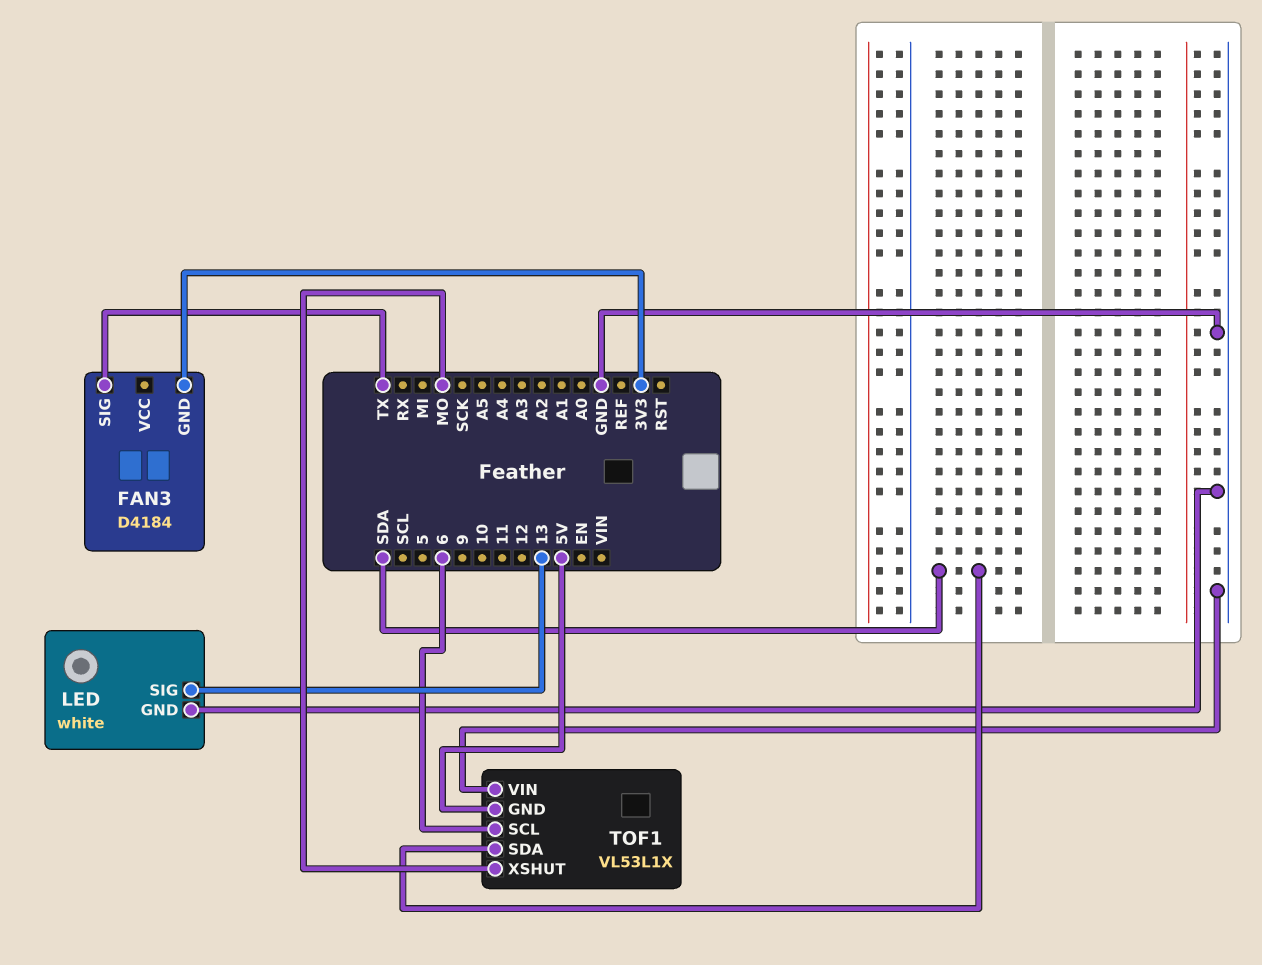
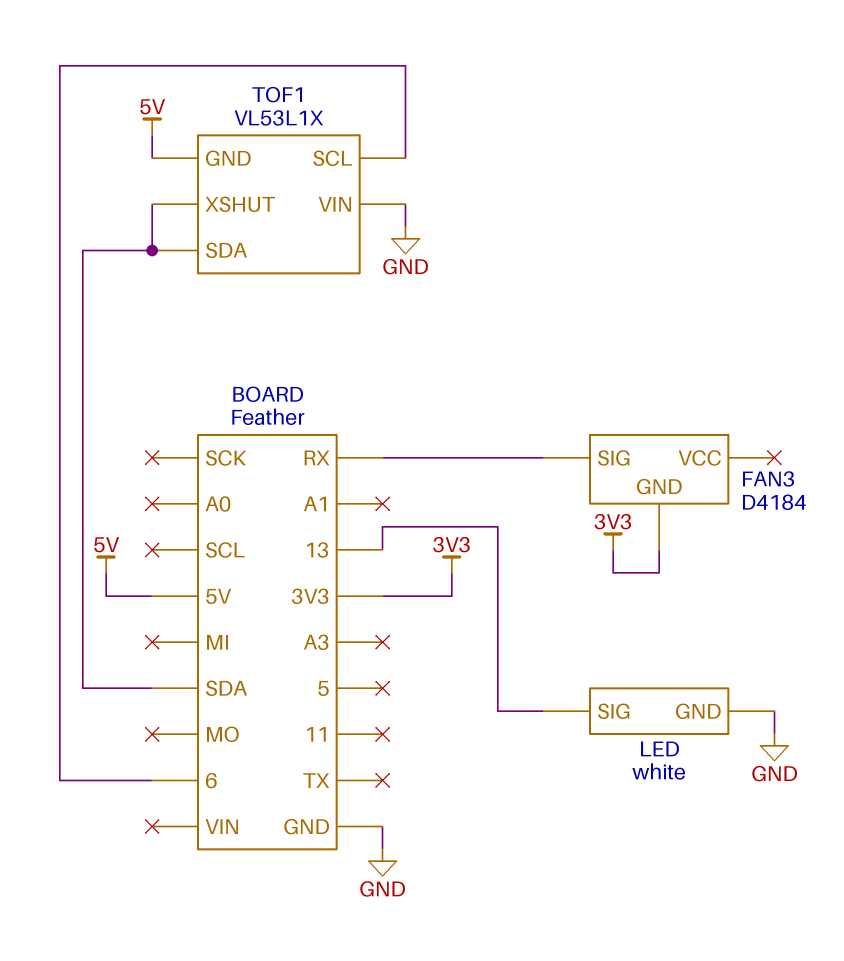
FAN3 pin SIG: TX -> RX
TOF1 pin XSHUT: MO -> SDA

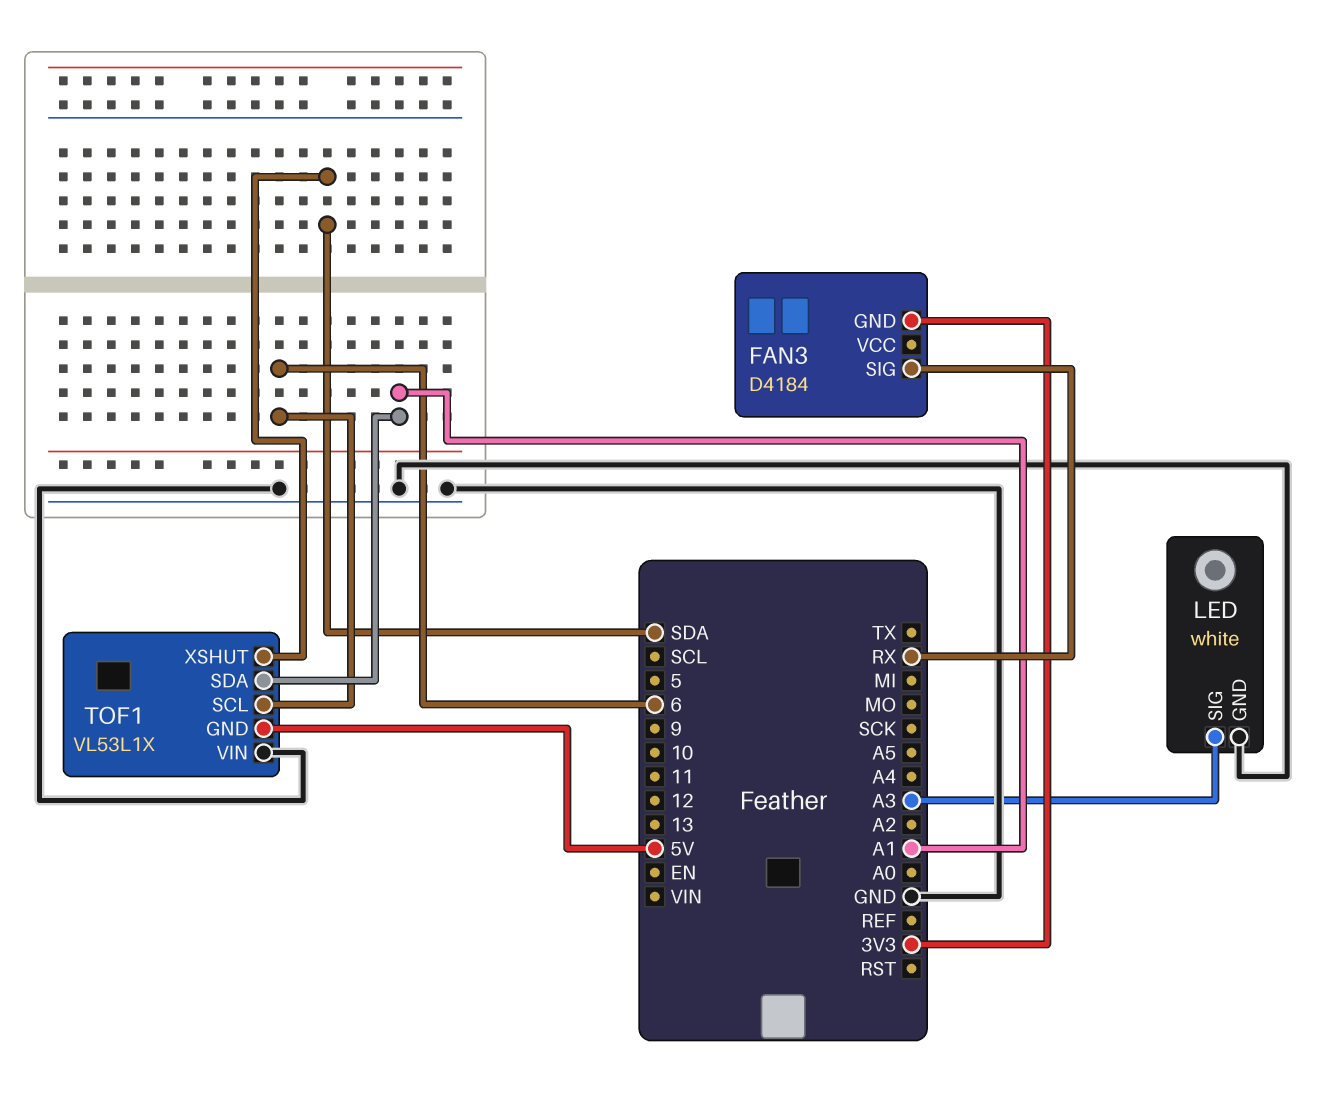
LED pin SIG: 13 -> A3
TOF1 pin SDA: SDA -> A1

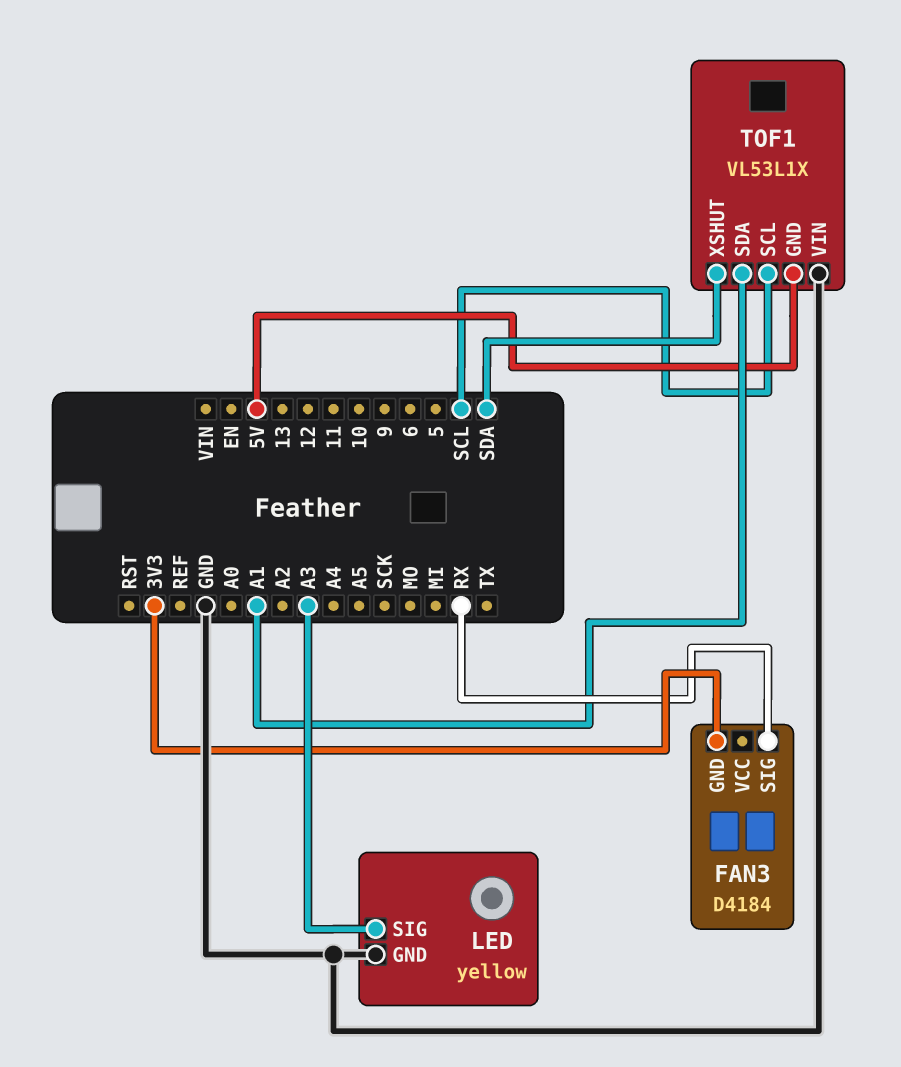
LED: white -> yellow
TOF1 pin SCL: 6 -> SCL

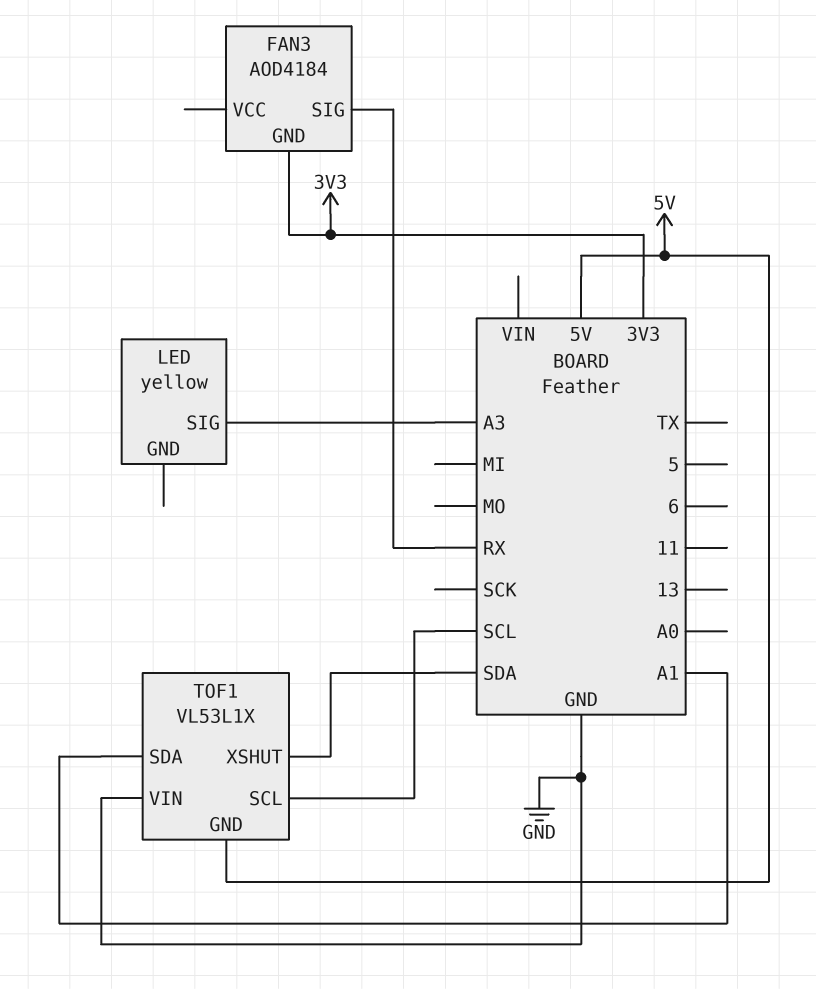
FAN3: D4184 -> AOD4184
LED pin GND: GND -> none

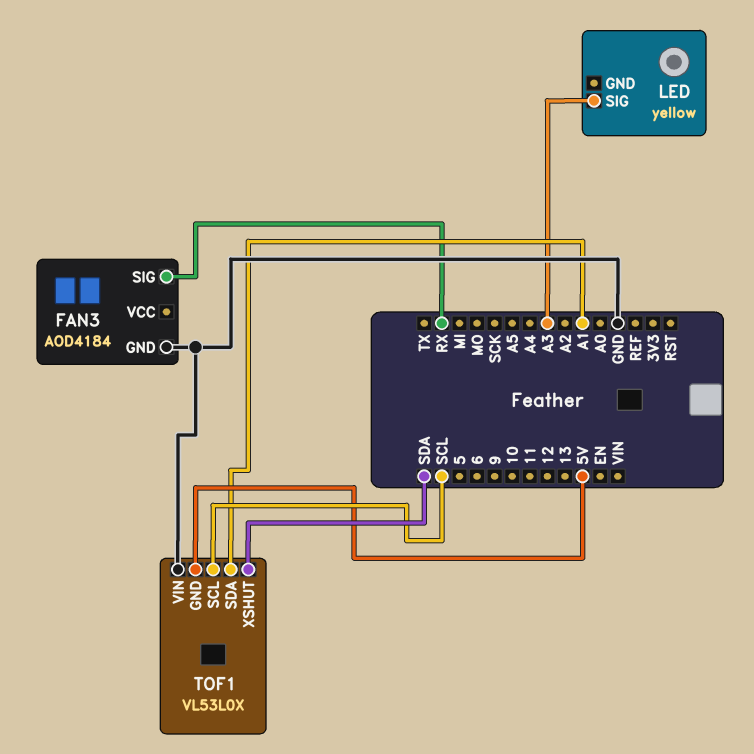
FAN3 pin GND: 3V3 -> GND
TOF1: VL53L1X -> VL53L0X

